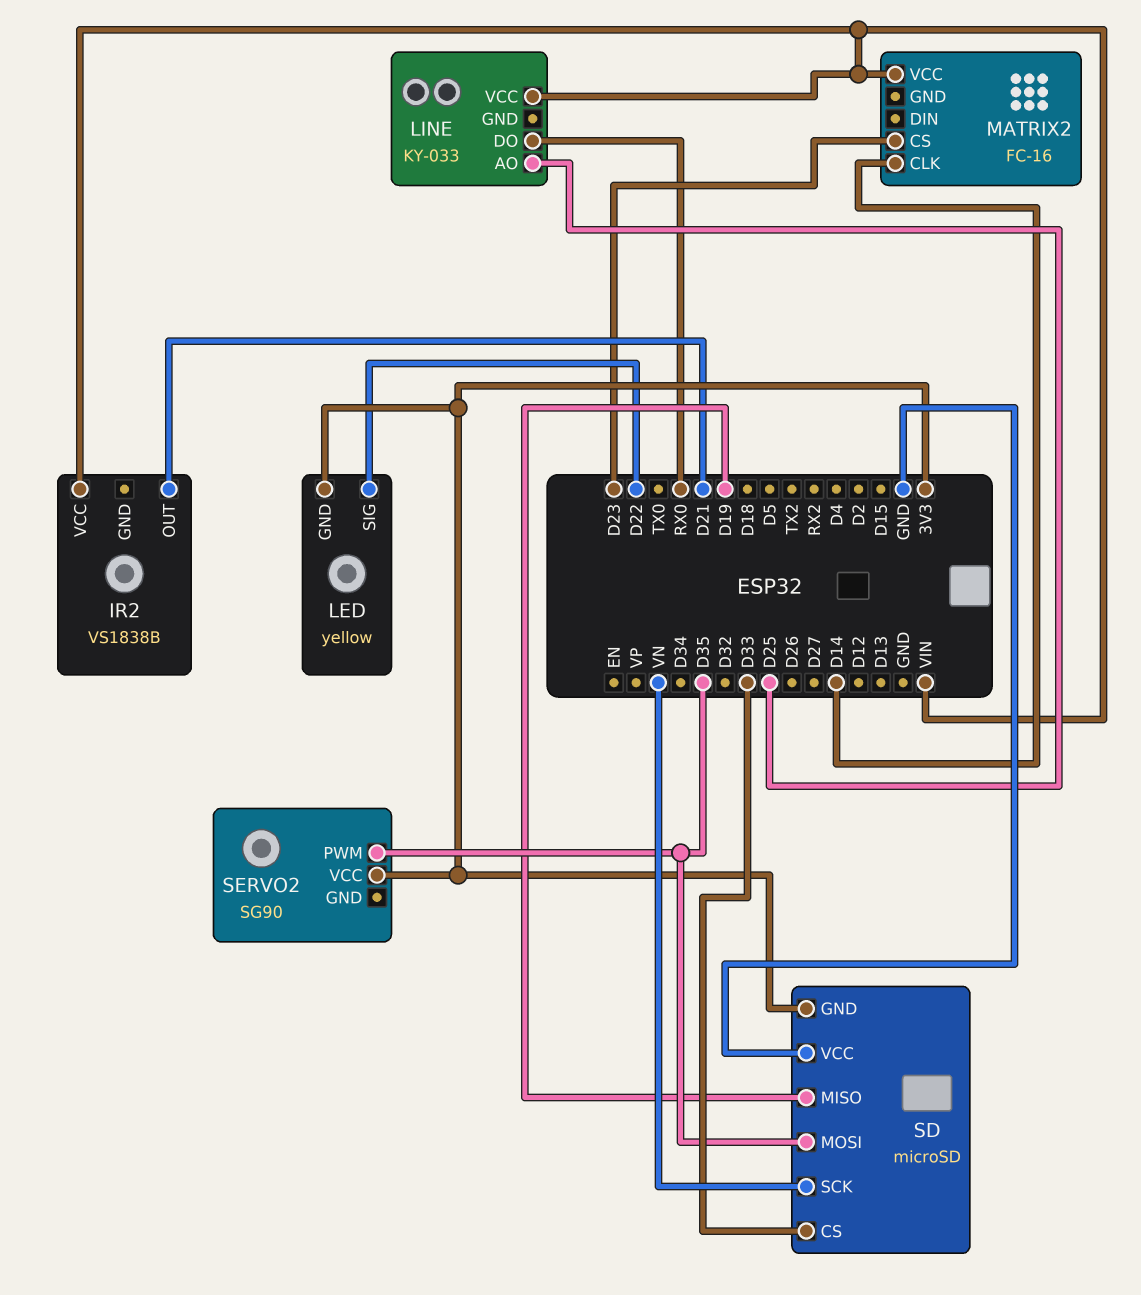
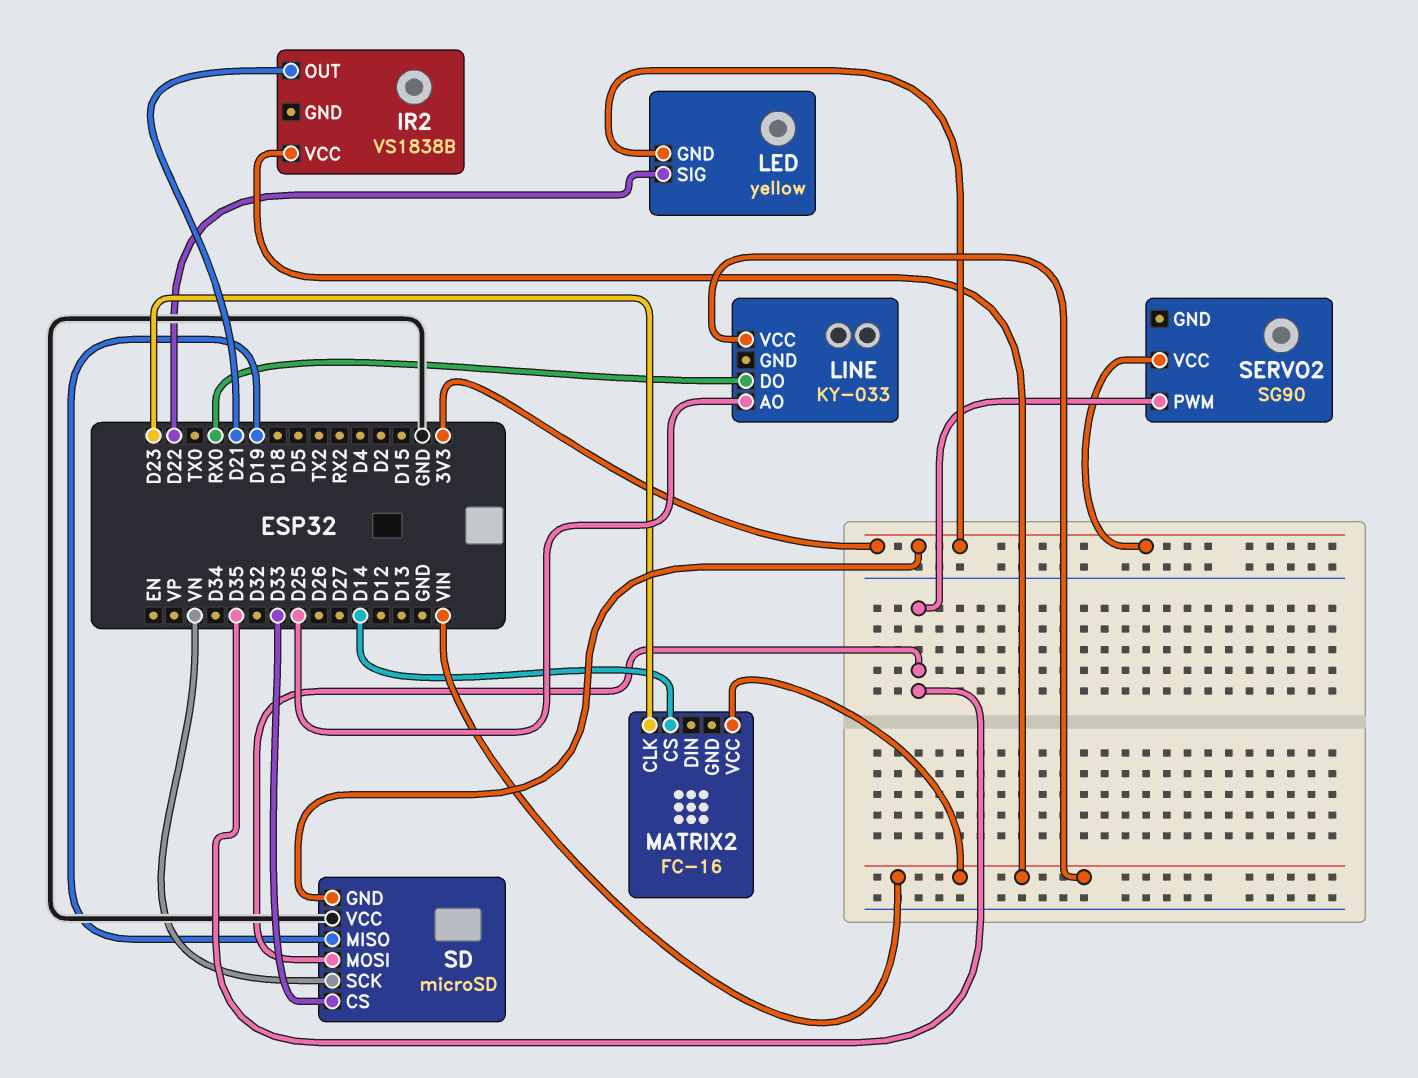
MATRIX2 pin CLK: D14 -> D23
MATRIX2 pin CS: D23 -> D14

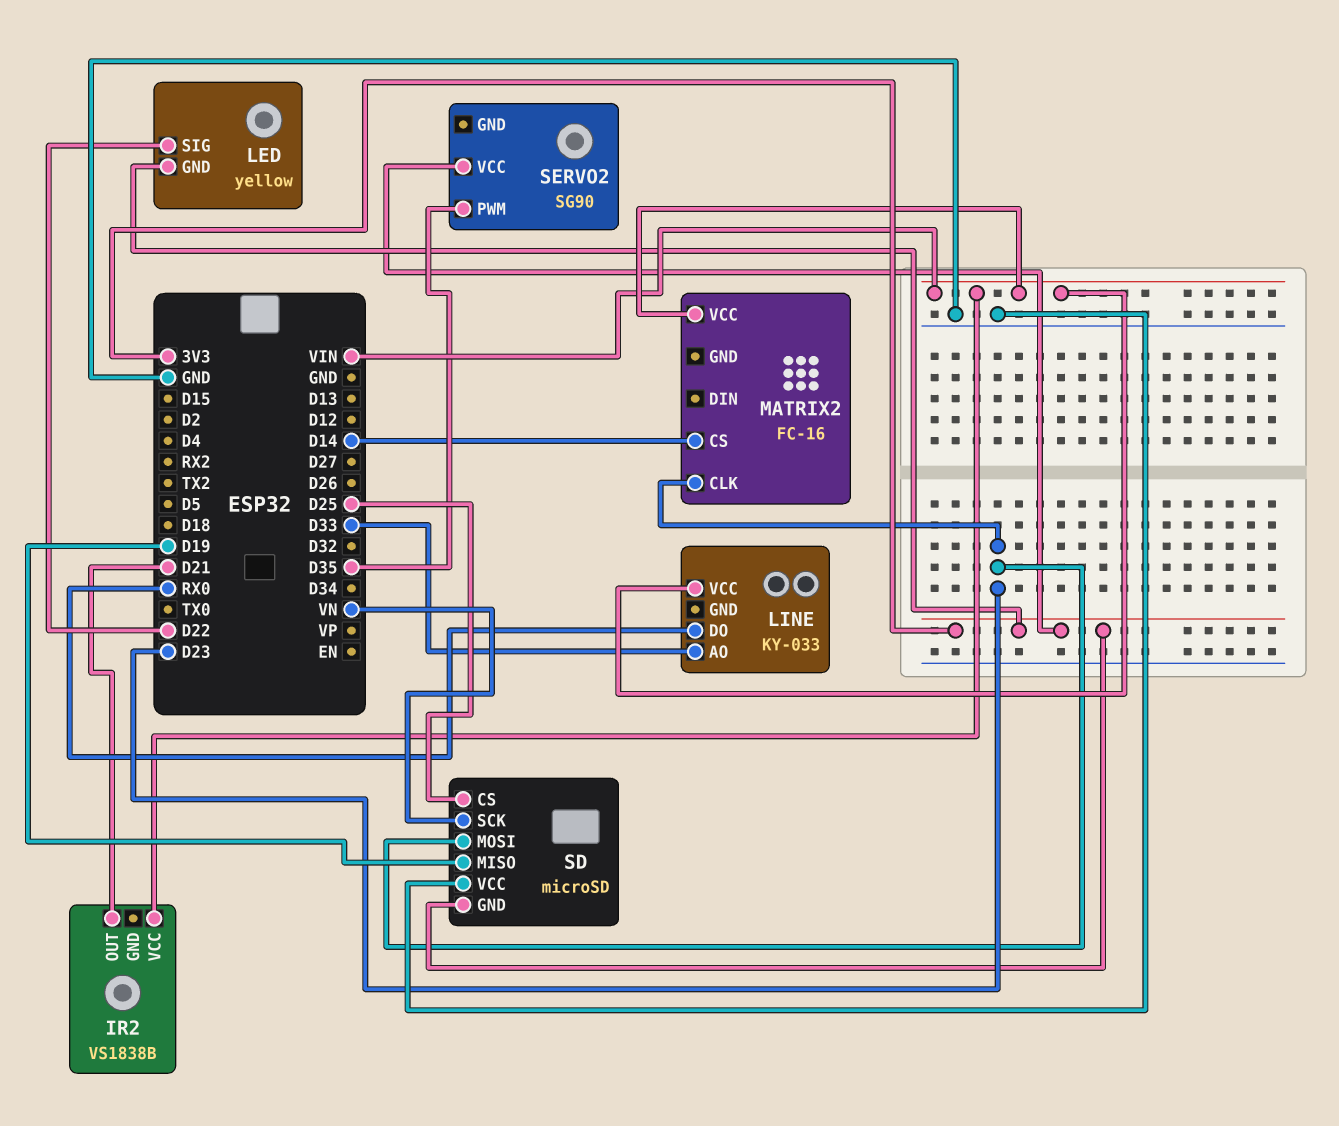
LINE pin AO: D25 -> D33
SD pin CS: D33 -> D25
SD pin MOSI: D35 -> D23

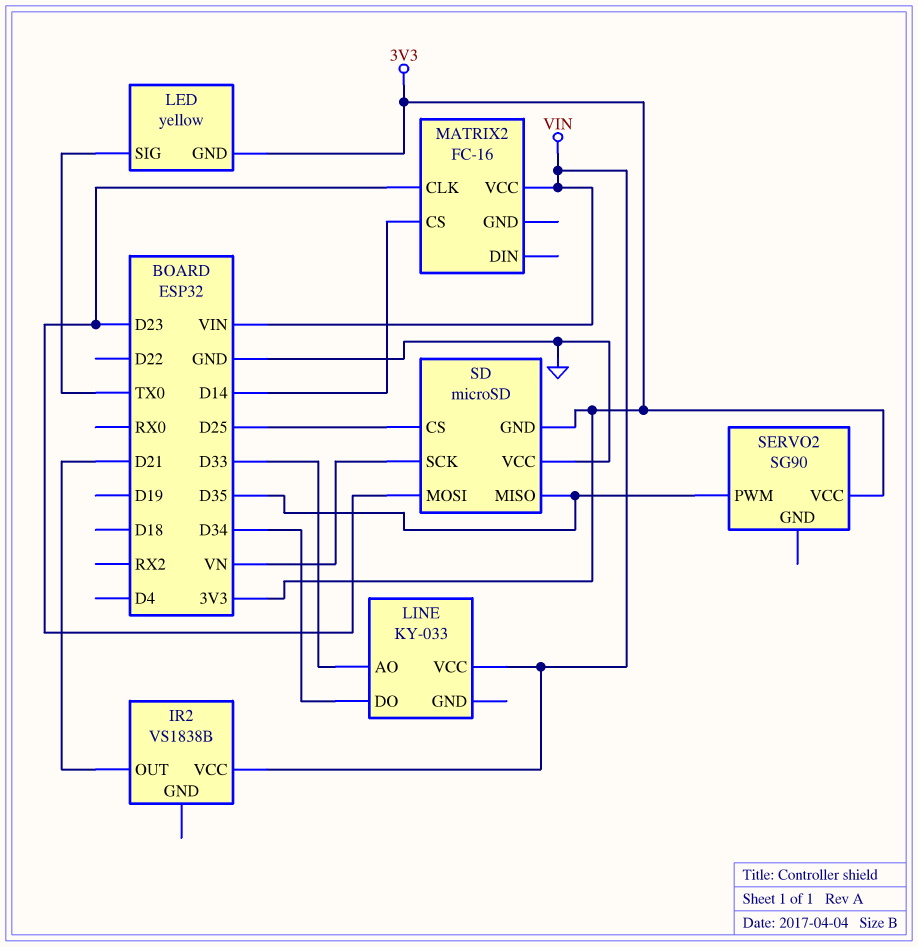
LED pin SIG: D22 -> TX0
LINE pin DO: RX0 -> D34
SD pin MISO: D19 -> D35

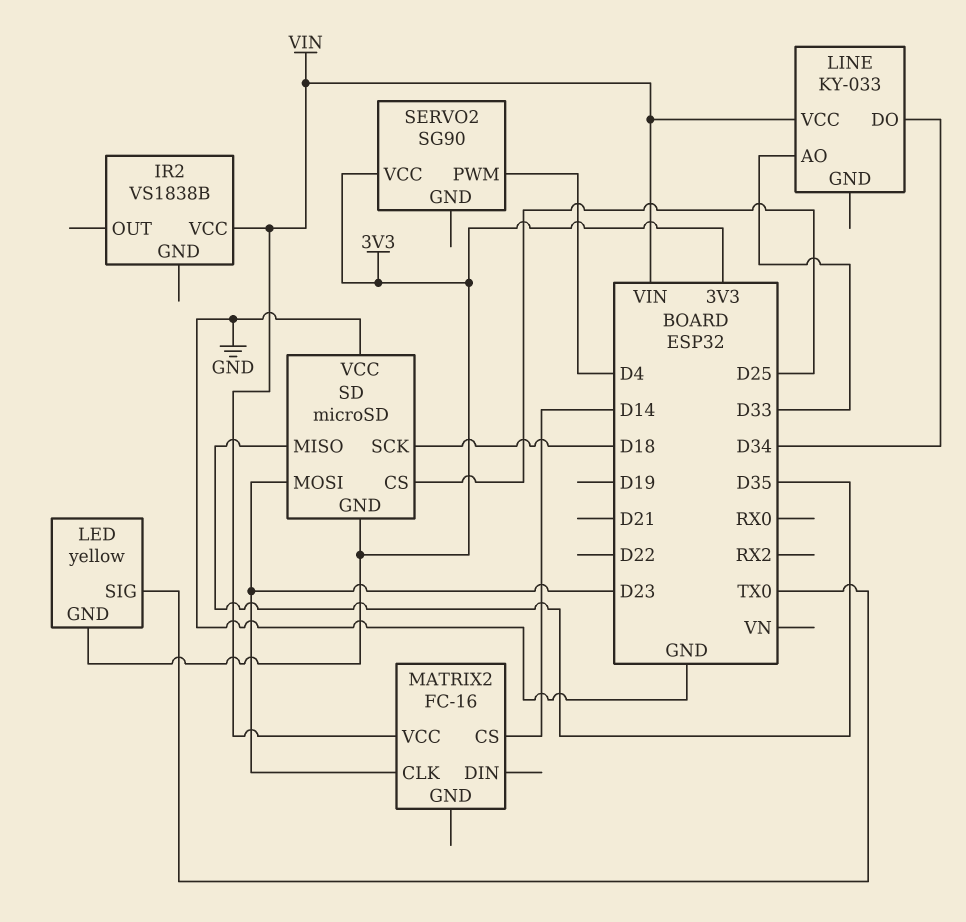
IR2 pin OUT: D21 -> none
SD pin SCK: VN -> D18
SERVO2 pin PWM: D35 -> D4

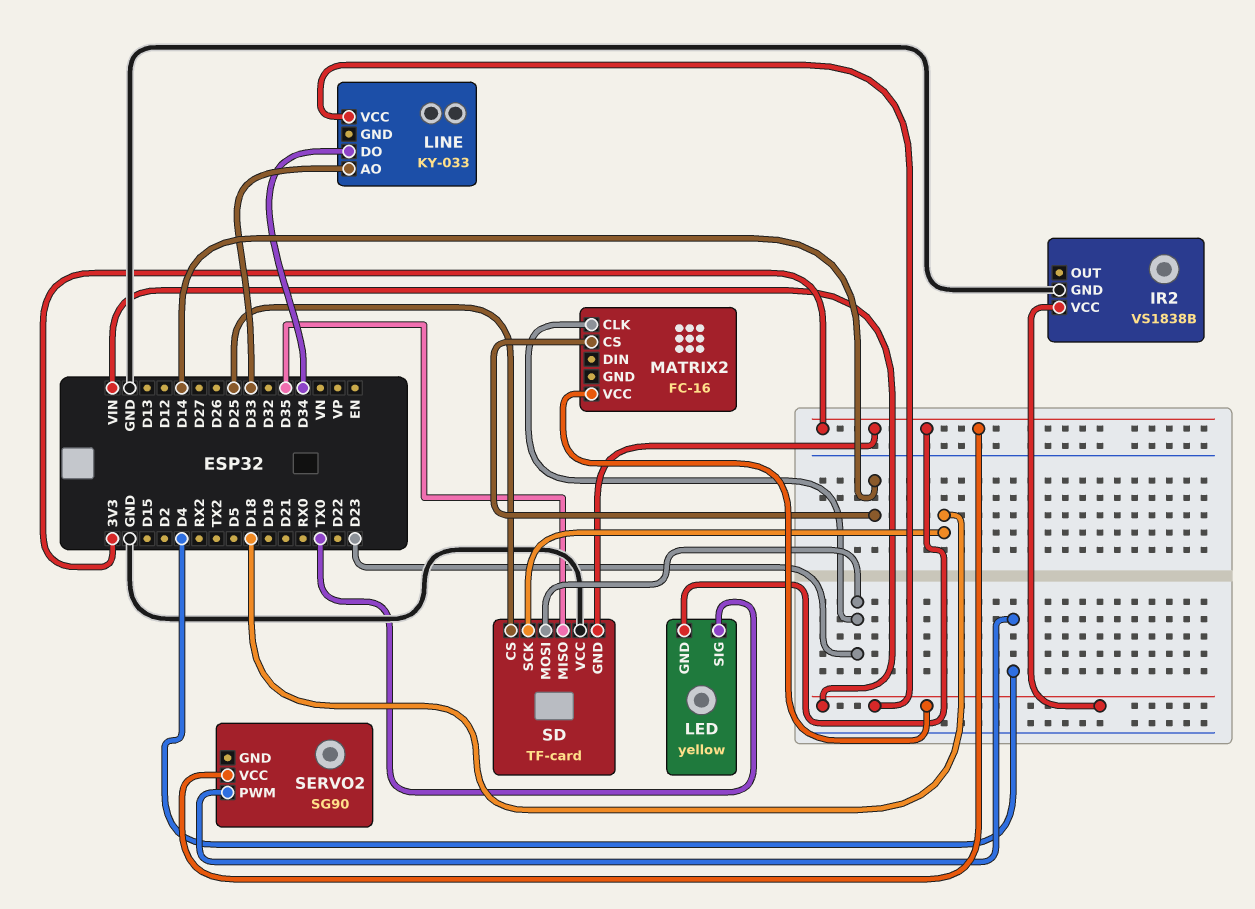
IR2 pin GND: none -> GND
SD: microSD -> TF-card

